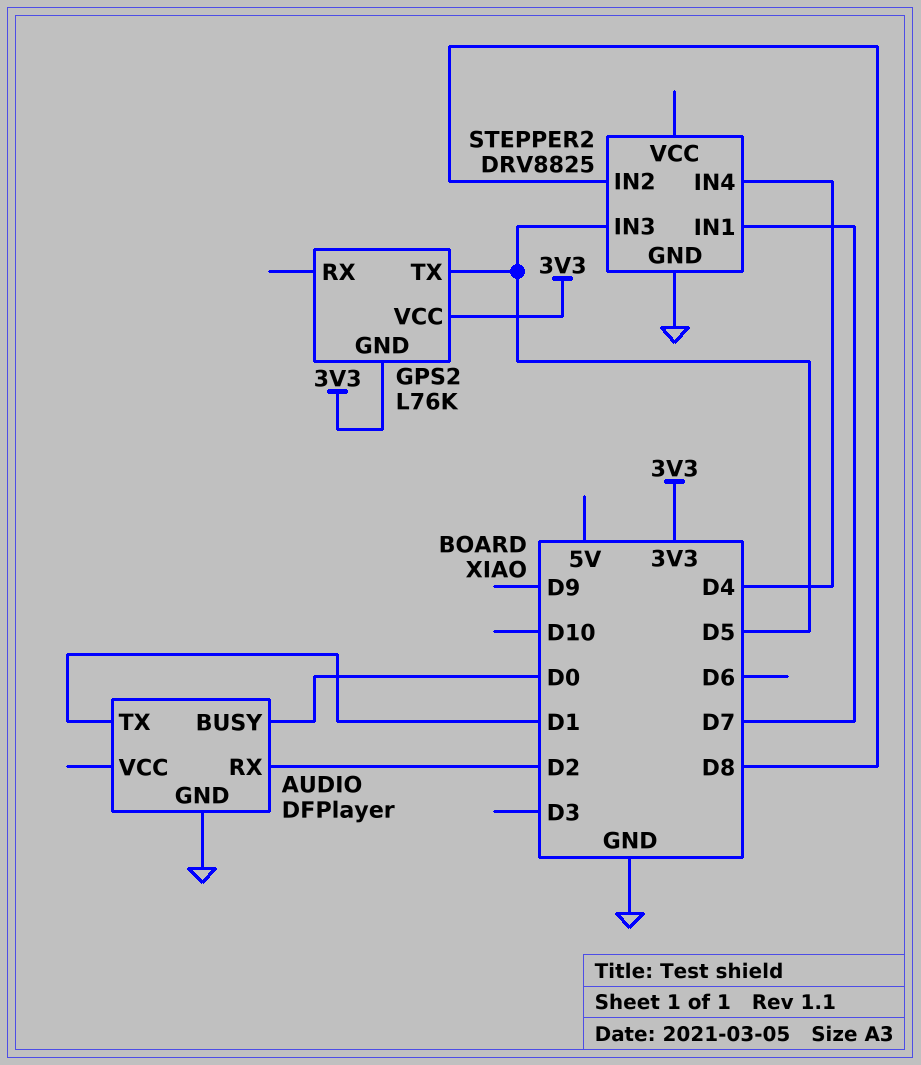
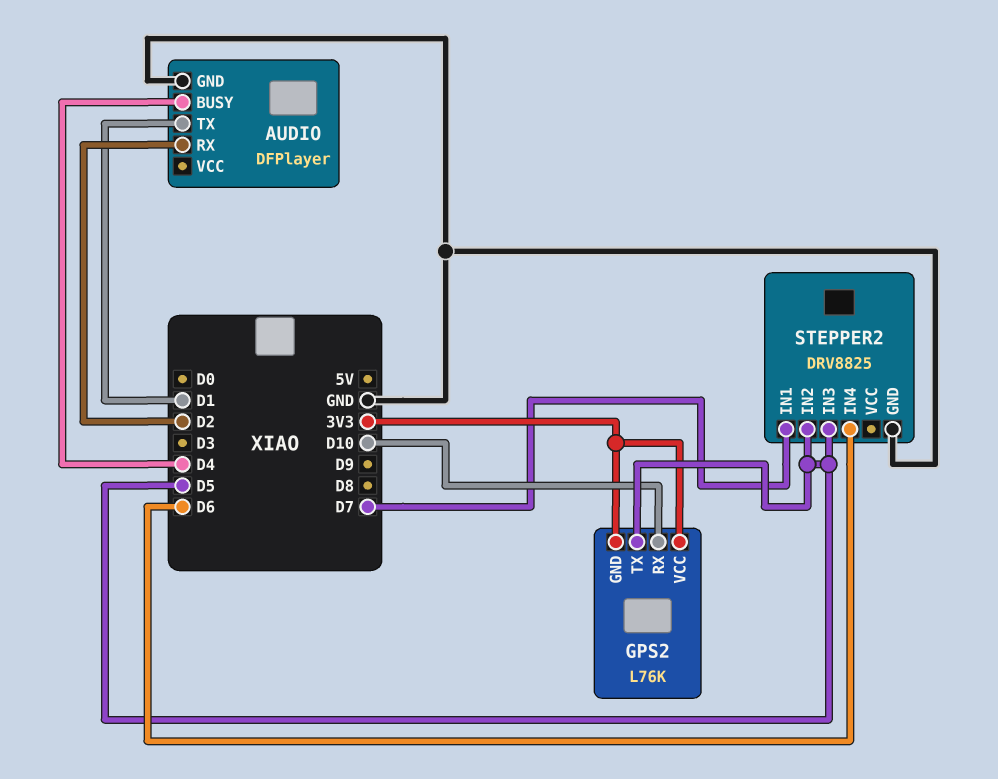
AUDIO pin BUSY: D0 -> D4
GPS2 pin RX: none -> D10
STEPPER2 pin IN2: D8 -> D5
STEPPER2 pin IN4: D4 -> D6

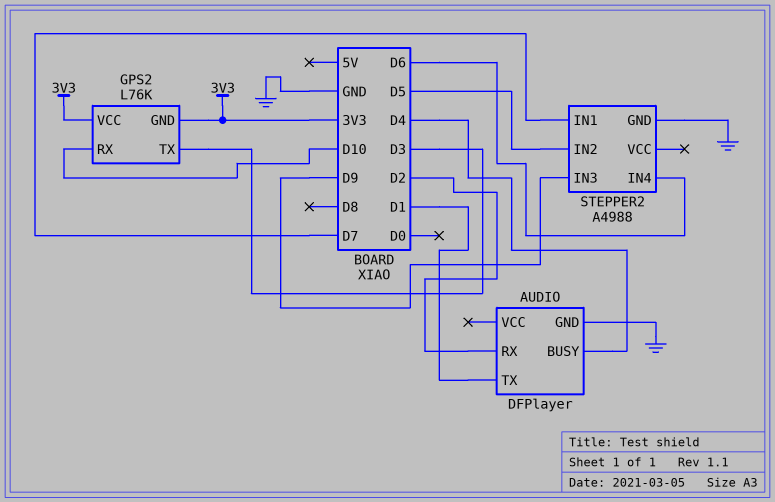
GPS2 pin TX: D5 -> D3
STEPPER2: DRV8825 -> A4988
STEPPER2 pin IN3: D5 -> D9

